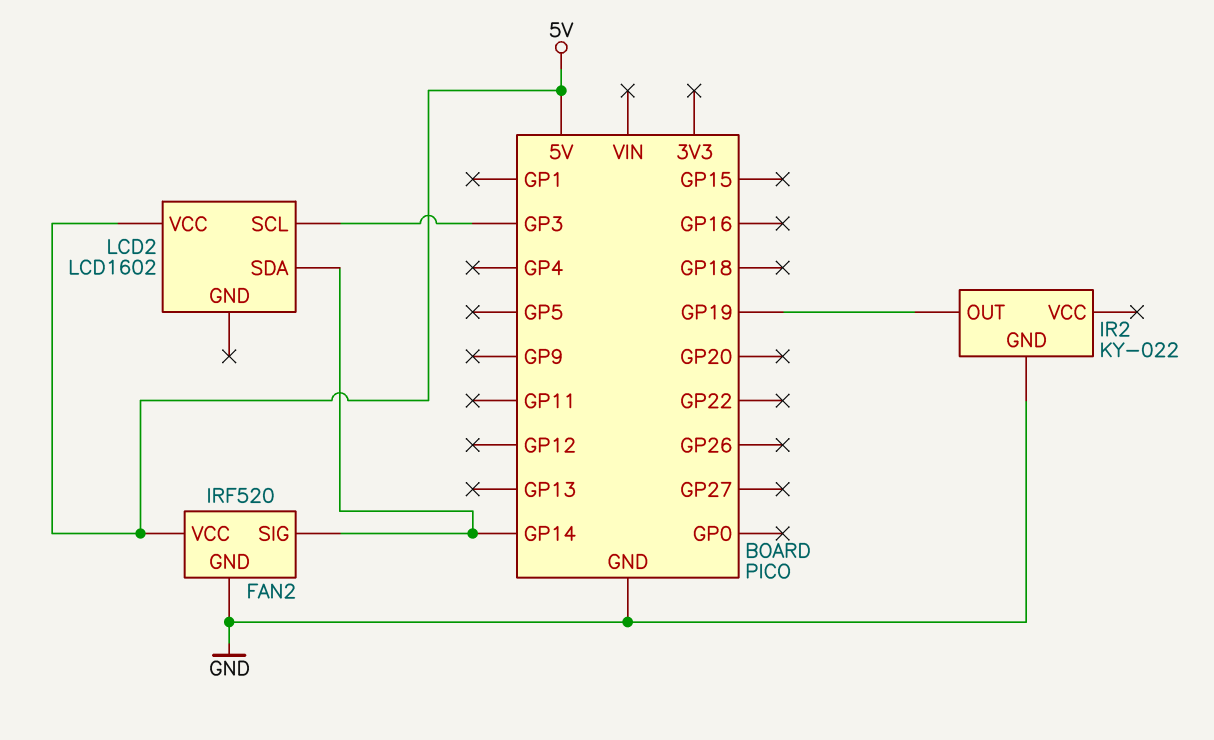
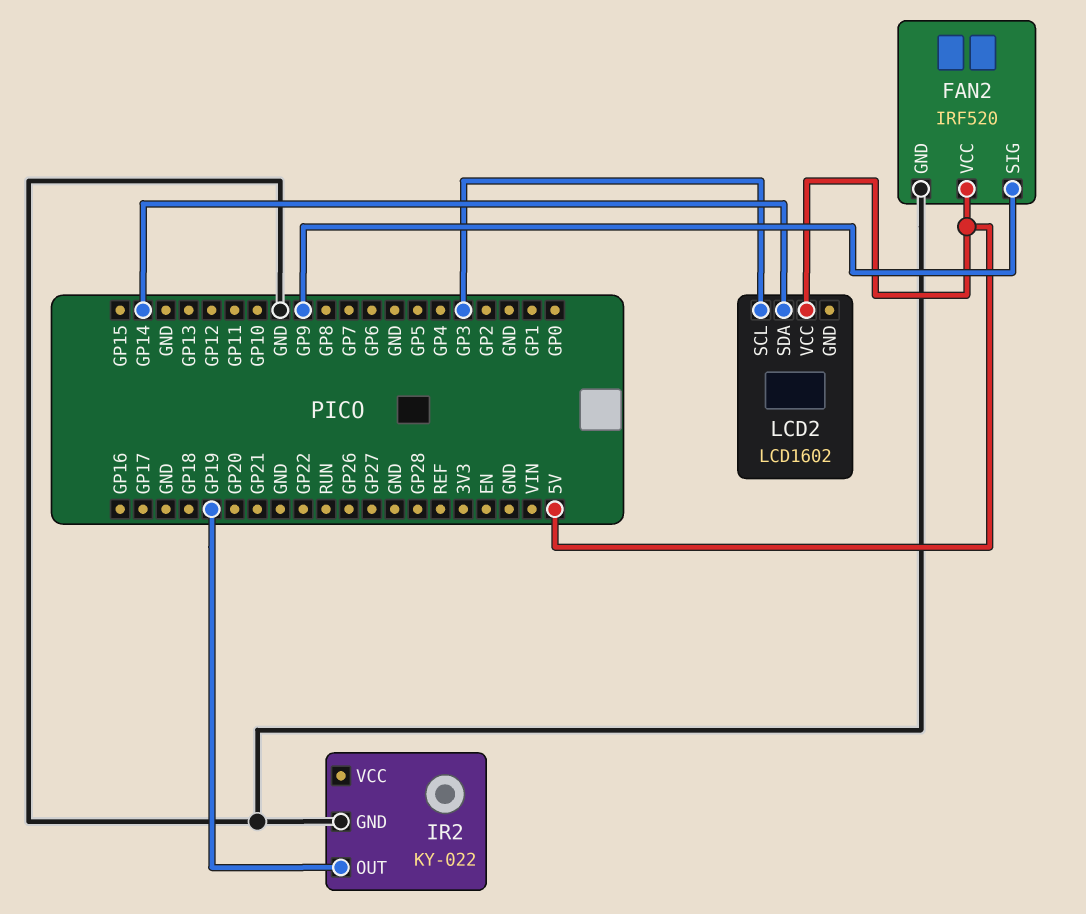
FAN2 pin SIG: GP14 -> GP9

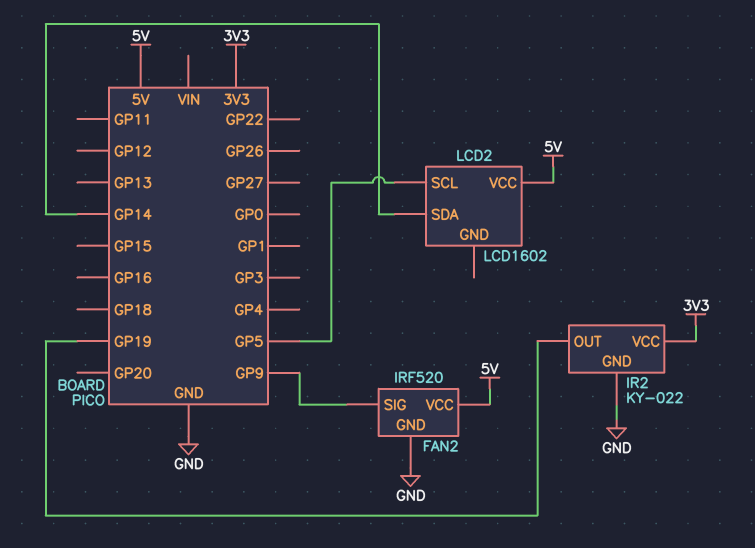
IR2 pin VCC: none -> 3V3
LCD2 pin SCL: GP3 -> GP5

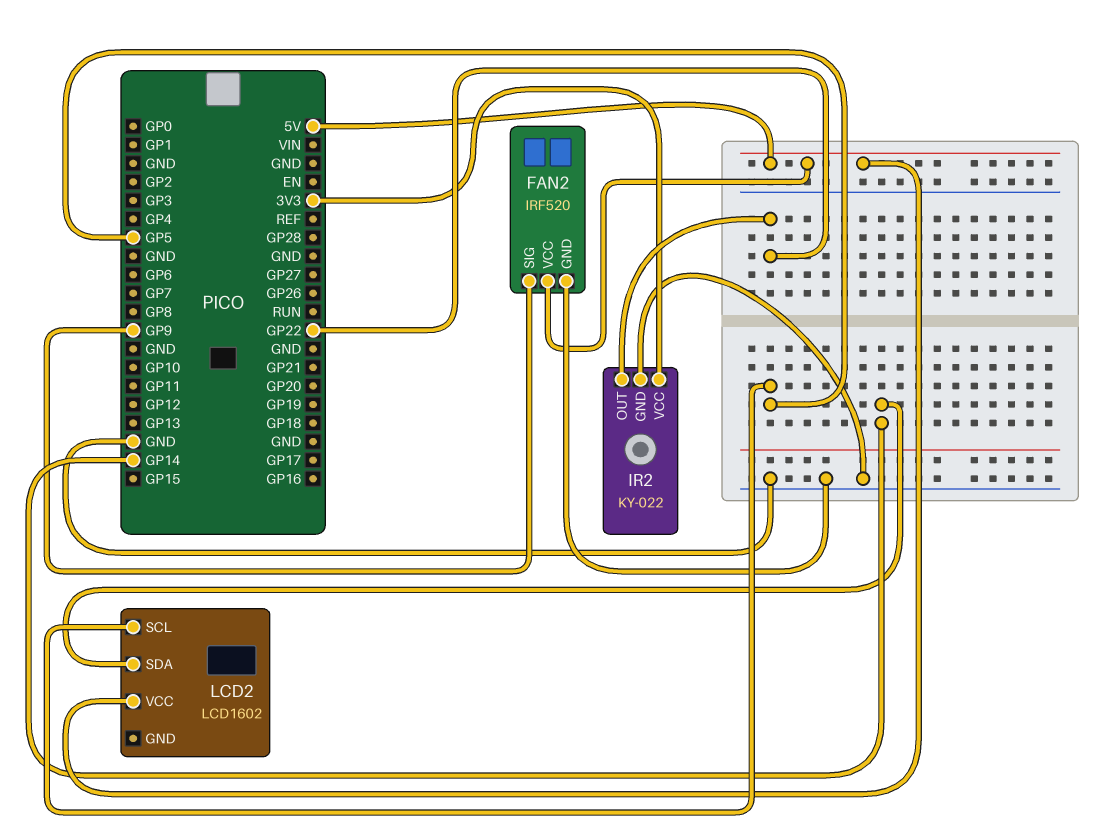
IR2 pin OUT: GP19 -> GP22

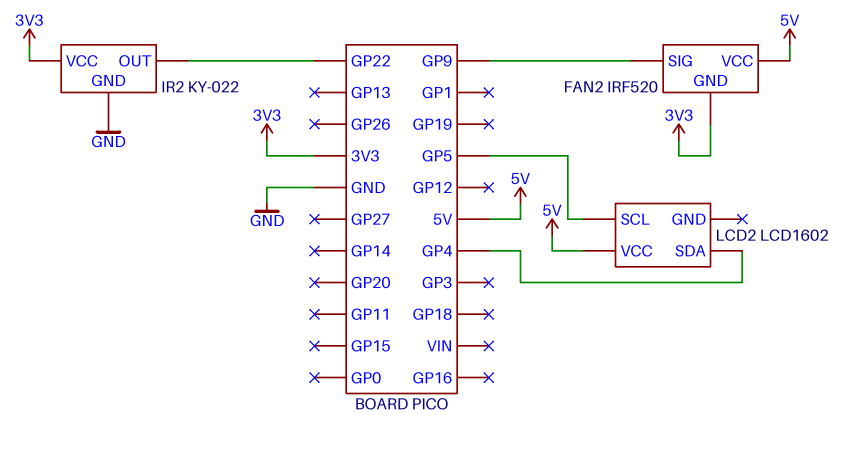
FAN2 pin GND: GND -> 3V3
LCD2 pin SDA: GP14 -> GP4

